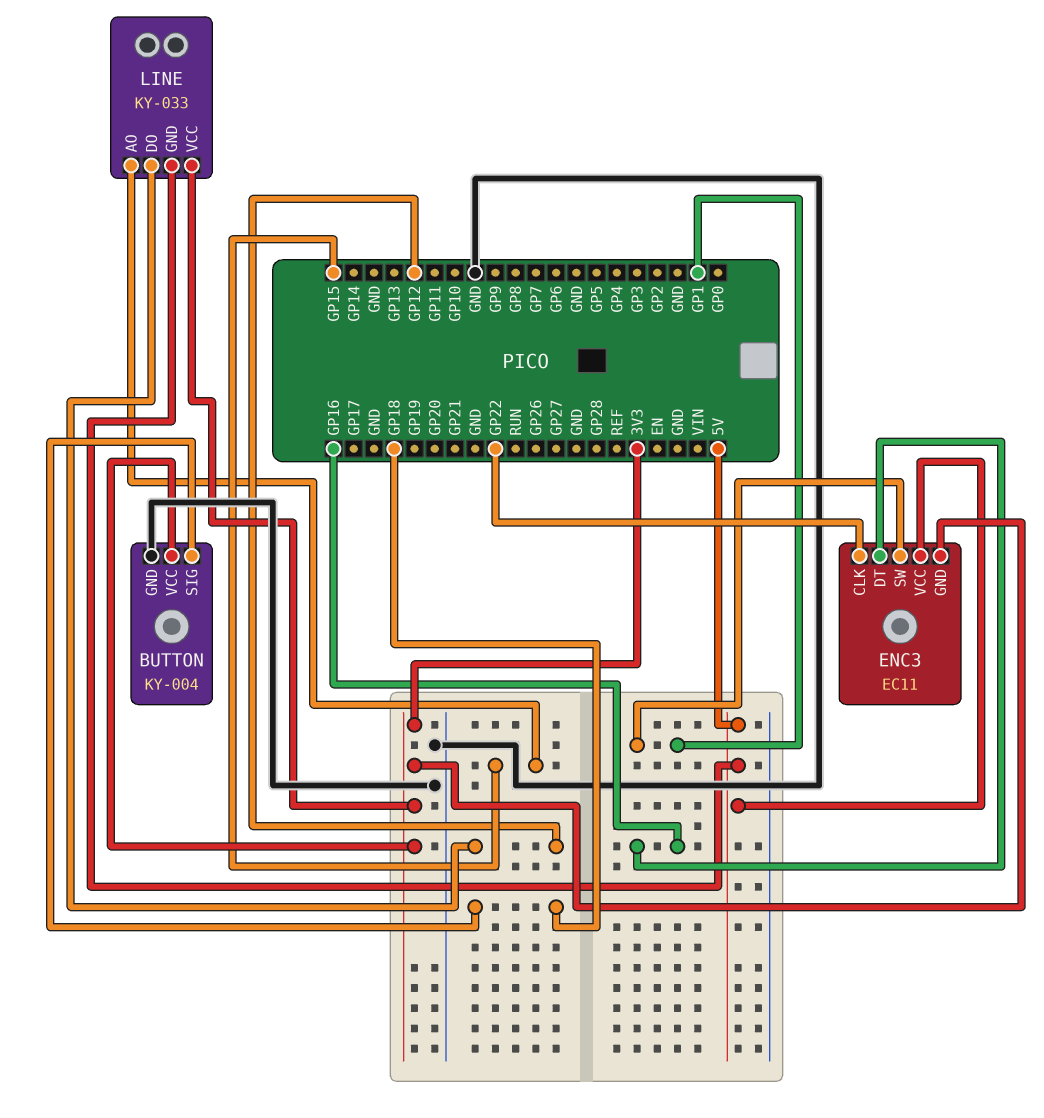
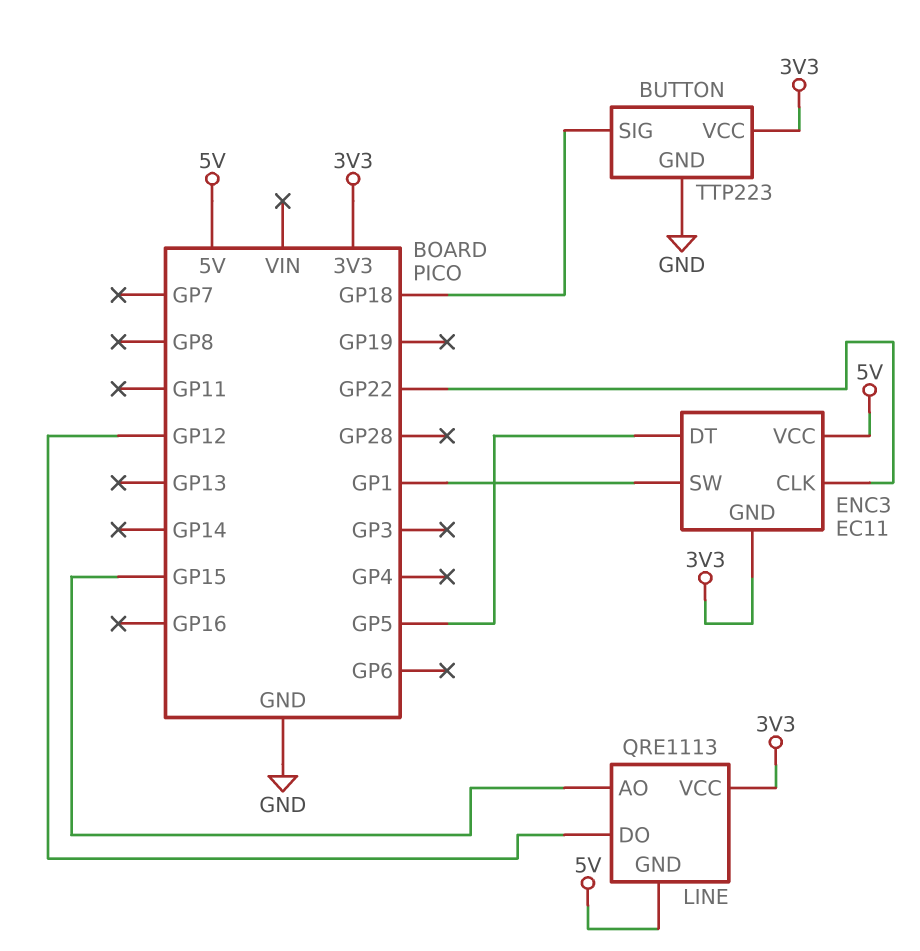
BUTTON: KY-004 -> TTP223
ENC3 pin DT: GP16 -> GP5
LINE: KY-033 -> QRE1113

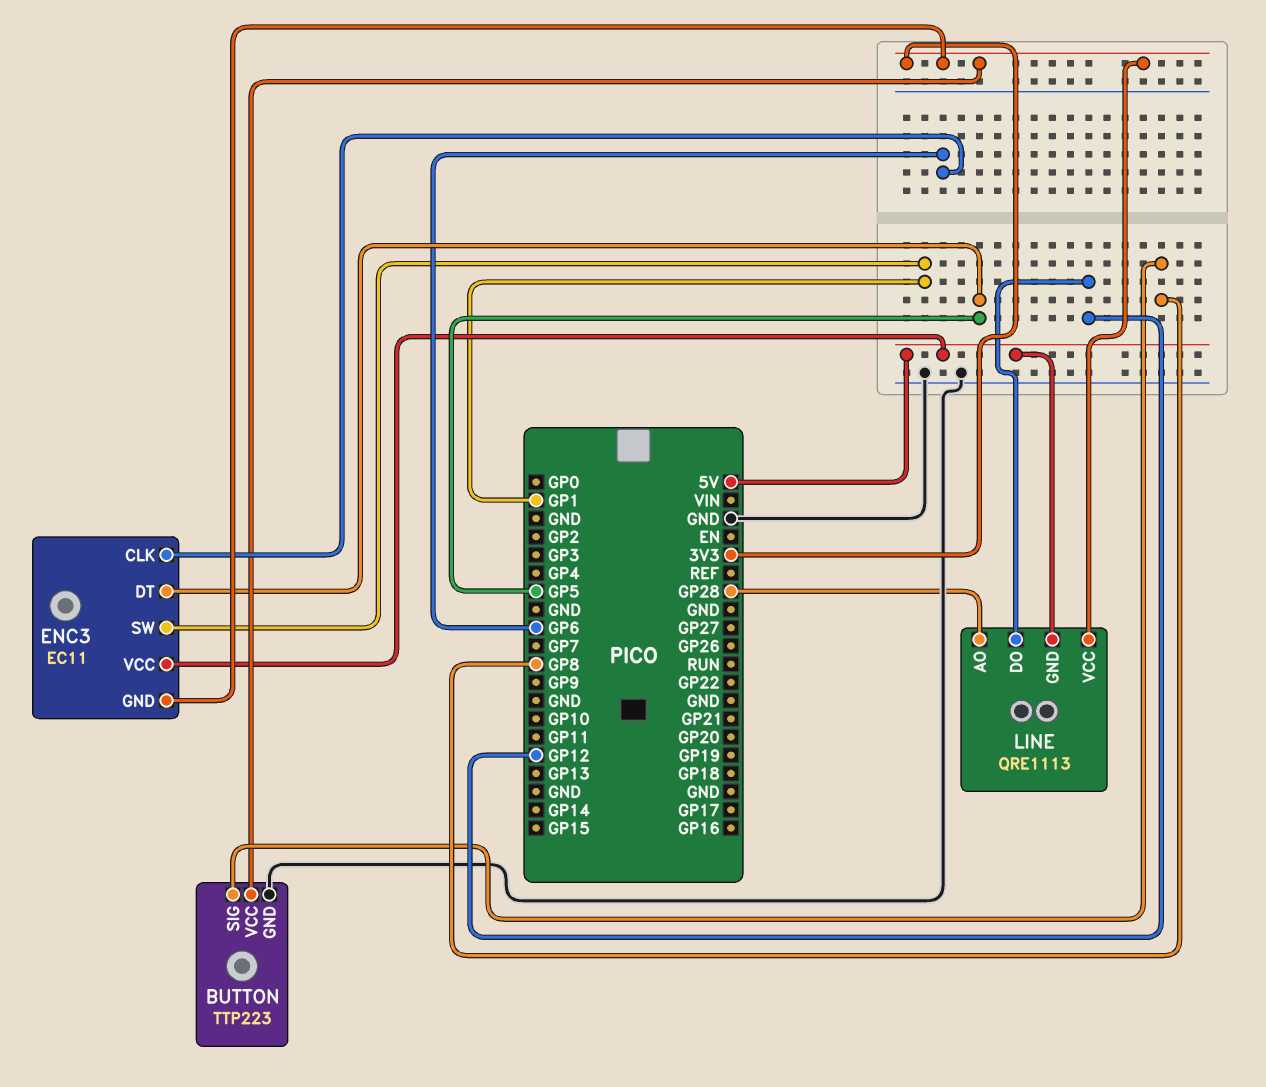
BUTTON pin SIG: GP18 -> GP8
ENC3 pin CLK: GP22 -> GP6
LINE pin AO: GP15 -> GP28

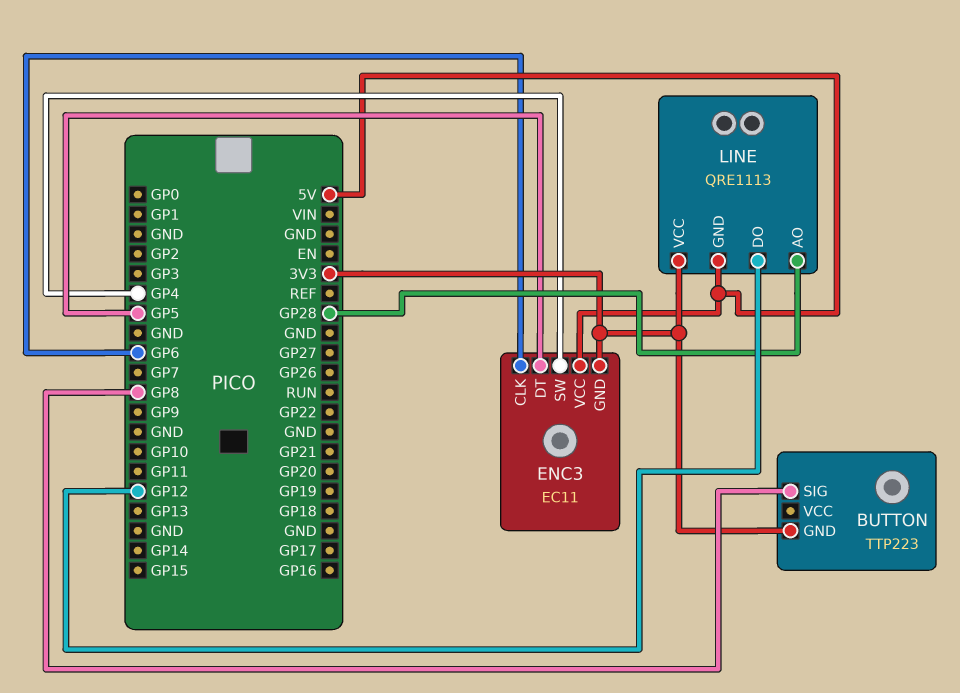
BUTTON pin GND: GND -> 3V3
BUTTON pin VCC: 3V3 -> none
ENC3 pin SW: GP1 -> GP4

